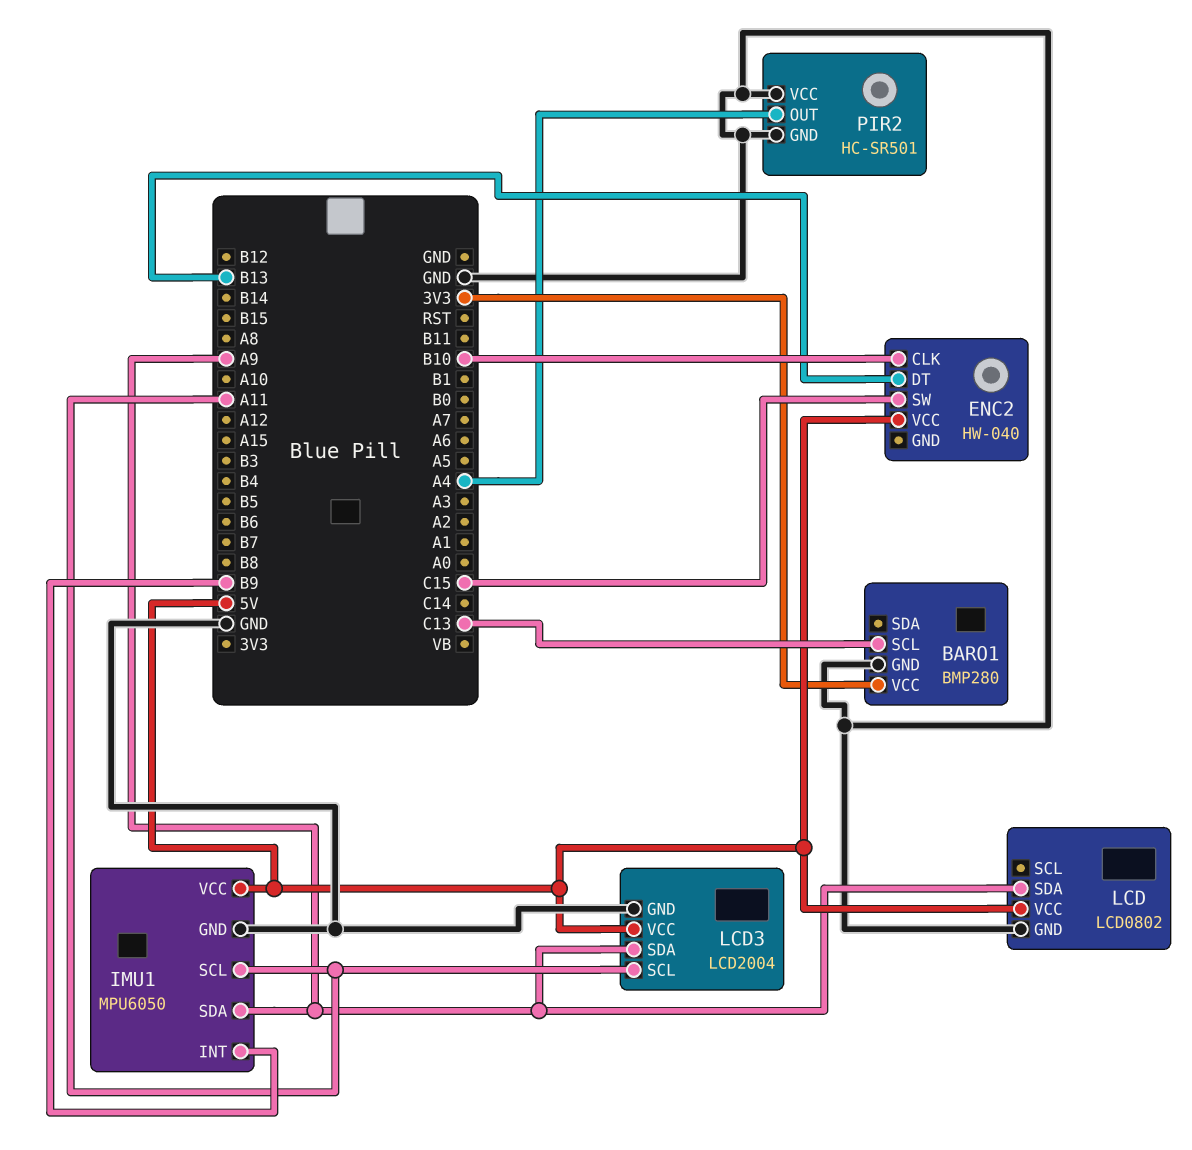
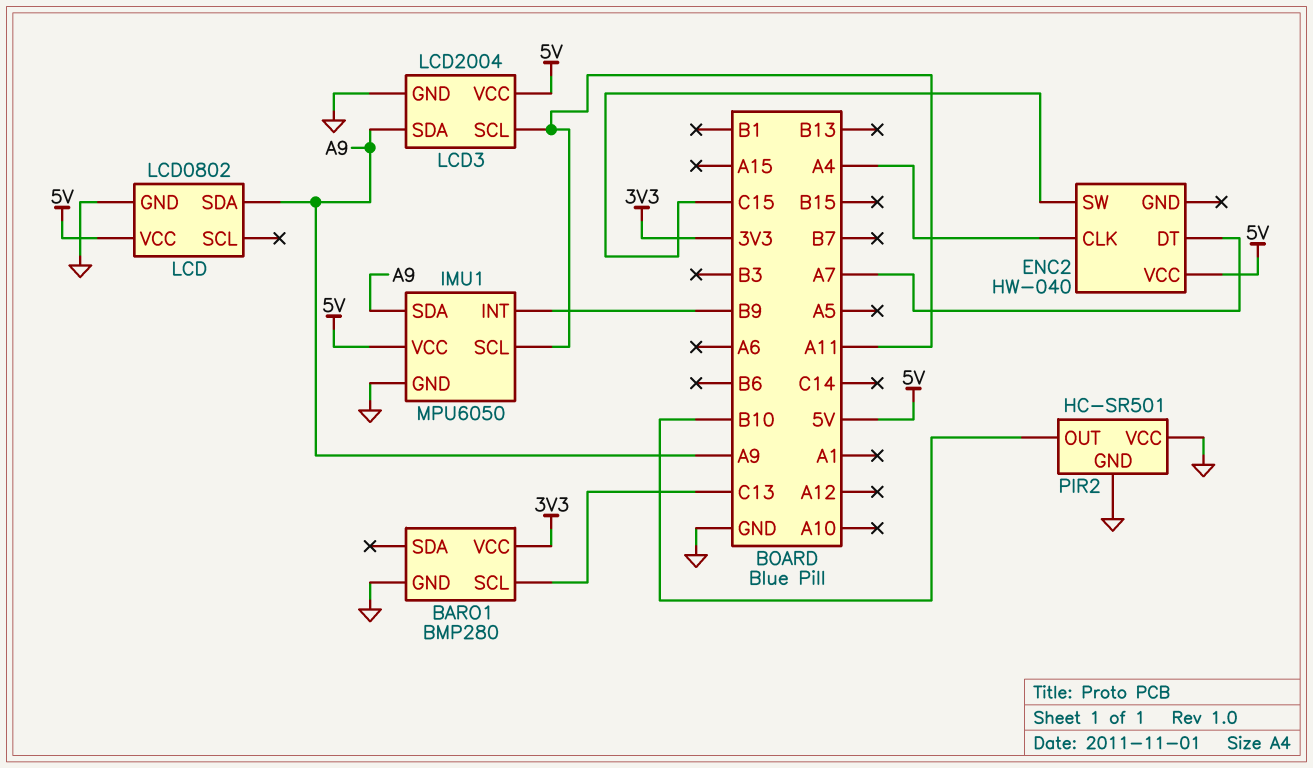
ENC2 pin CLK: B10 -> A4
ENC2 pin DT: B13 -> A7
PIR2 pin OUT: A4 -> B10

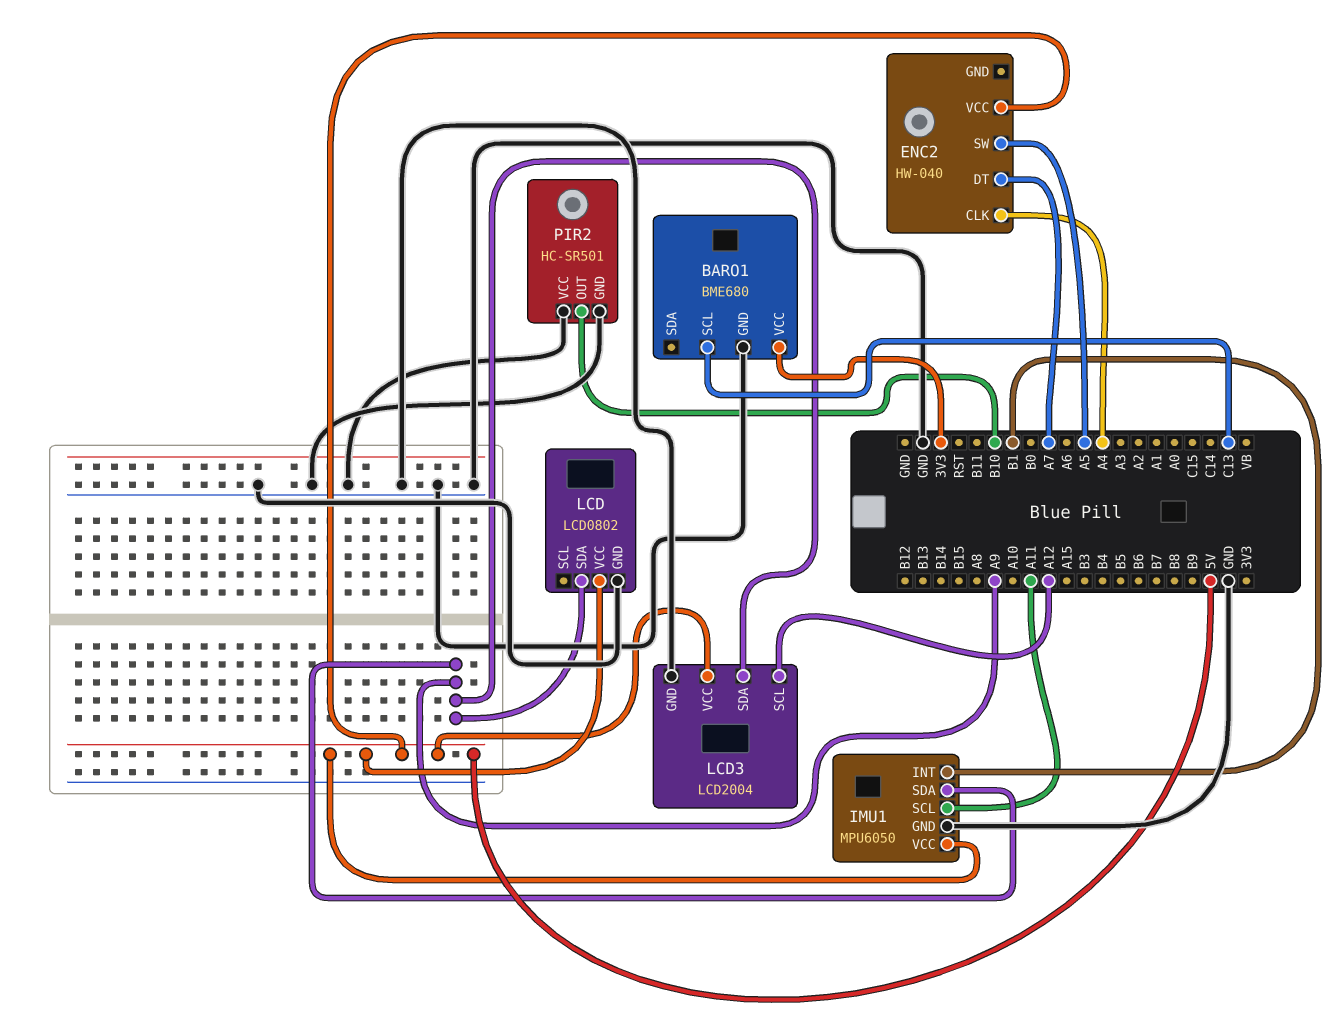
BARO1: BMP280 -> BME680
ENC2 pin SW: C15 -> A5
IMU1 pin INT: B9 -> B1
LCD3 pin SCL: A11 -> A12

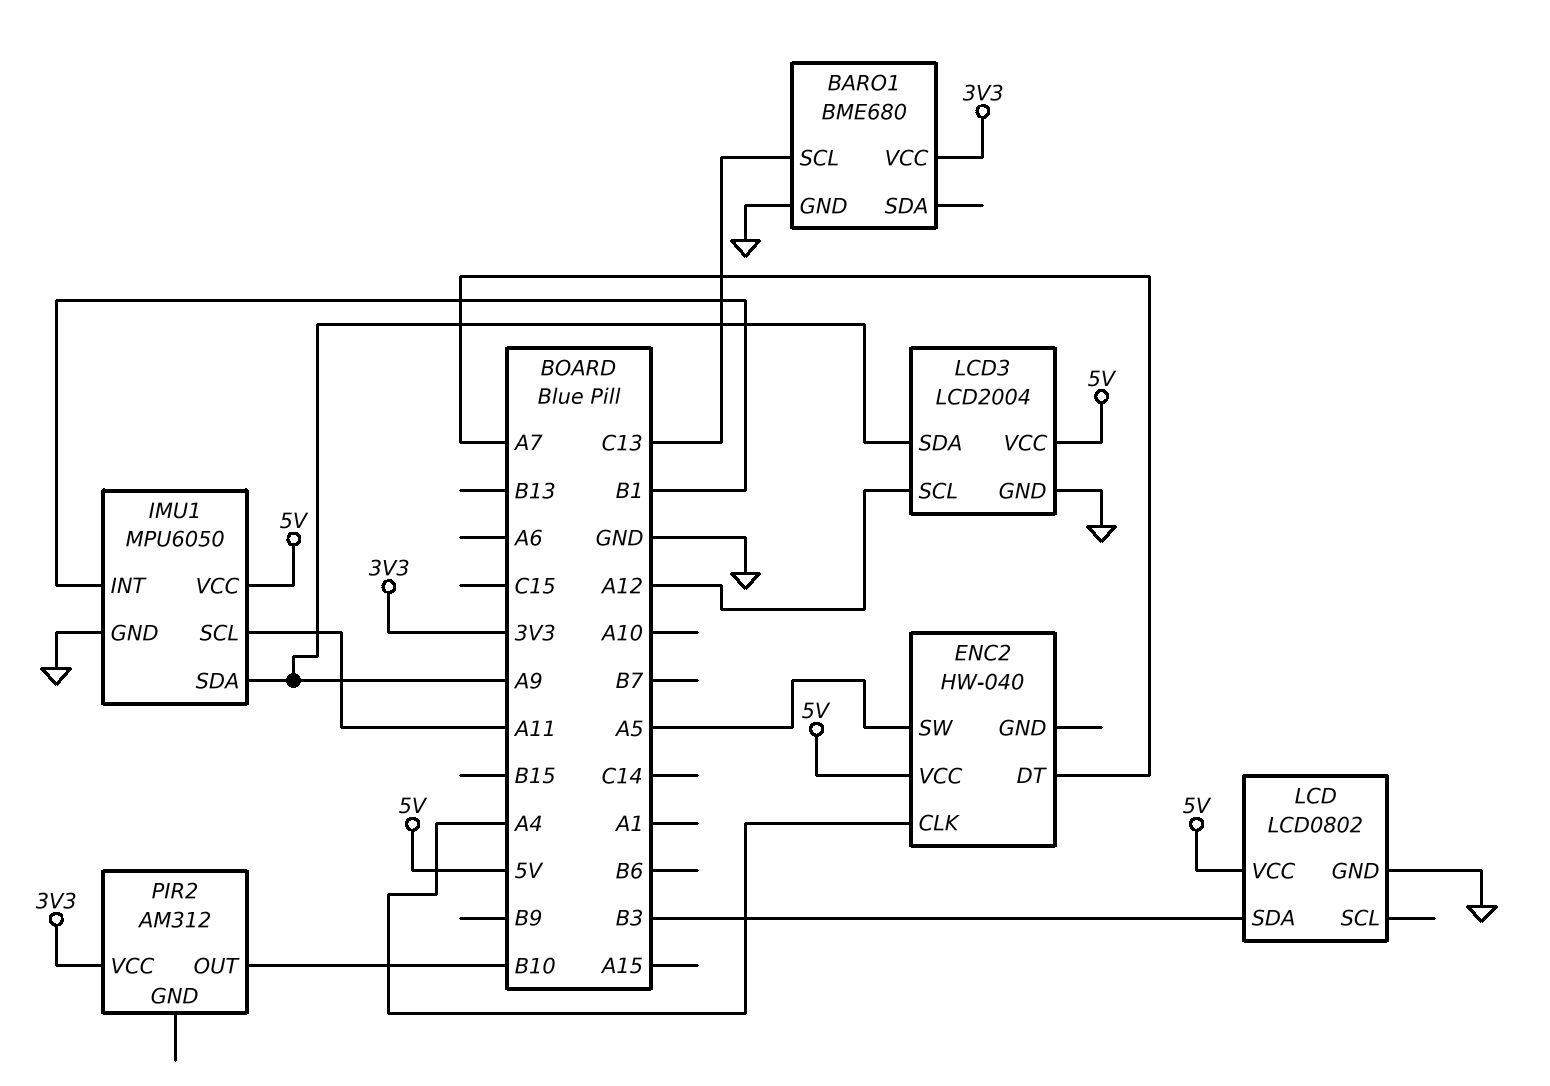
LCD pin SDA: A9 -> B3
PIR2: HC-SR501 -> AM312
PIR2 pin GND: GND -> none
PIR2 pin VCC: GND -> 3V3

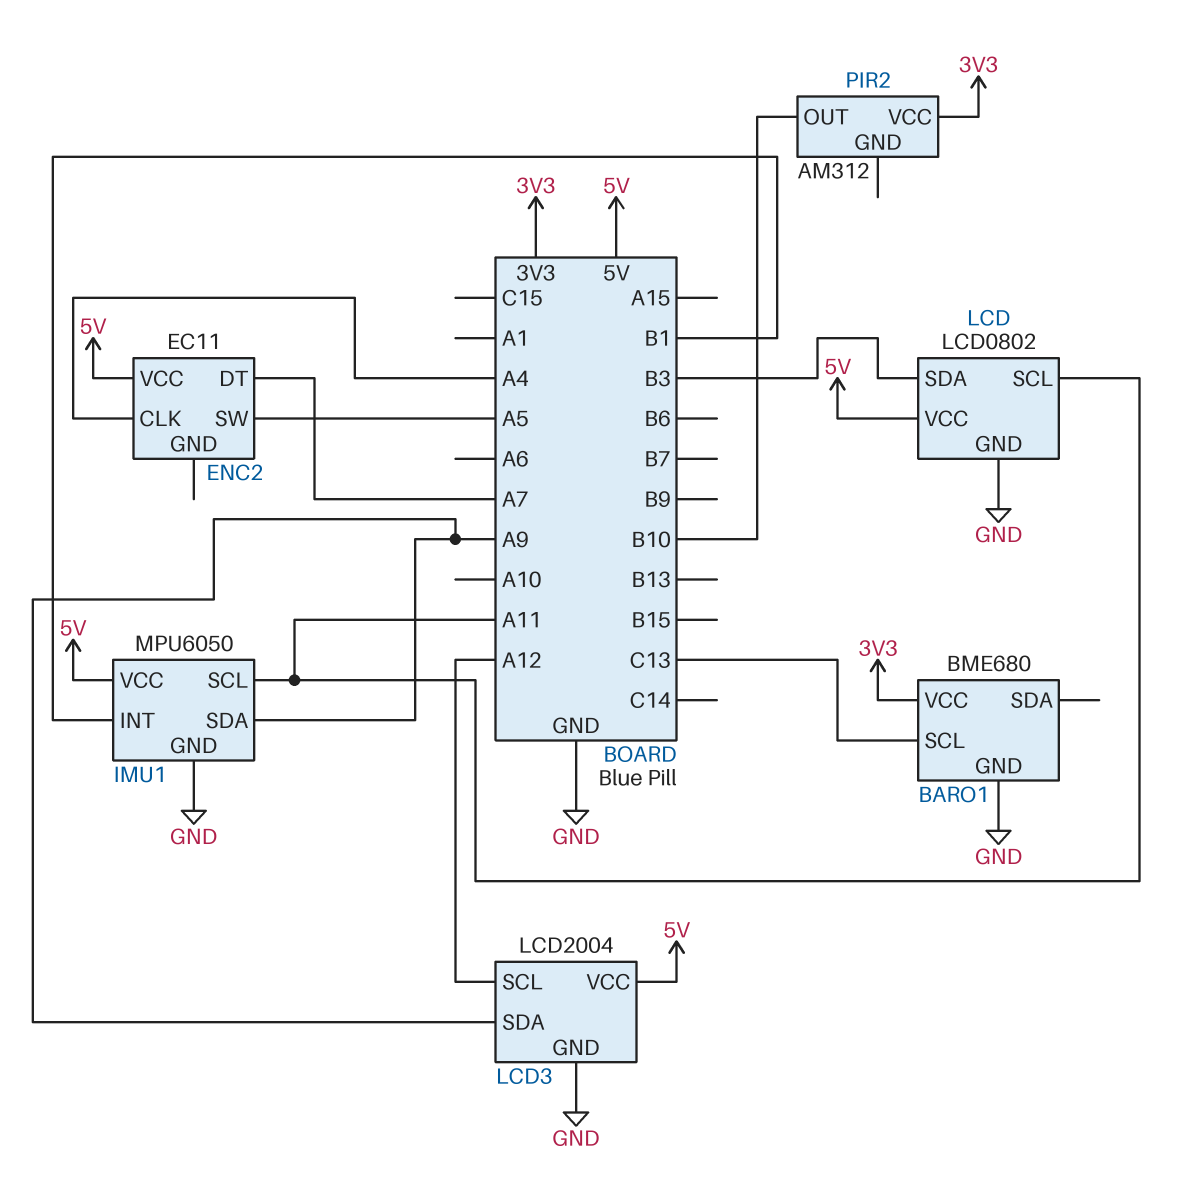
ENC2: HW-040 -> EC11
LCD pin SCL: none -> A11

